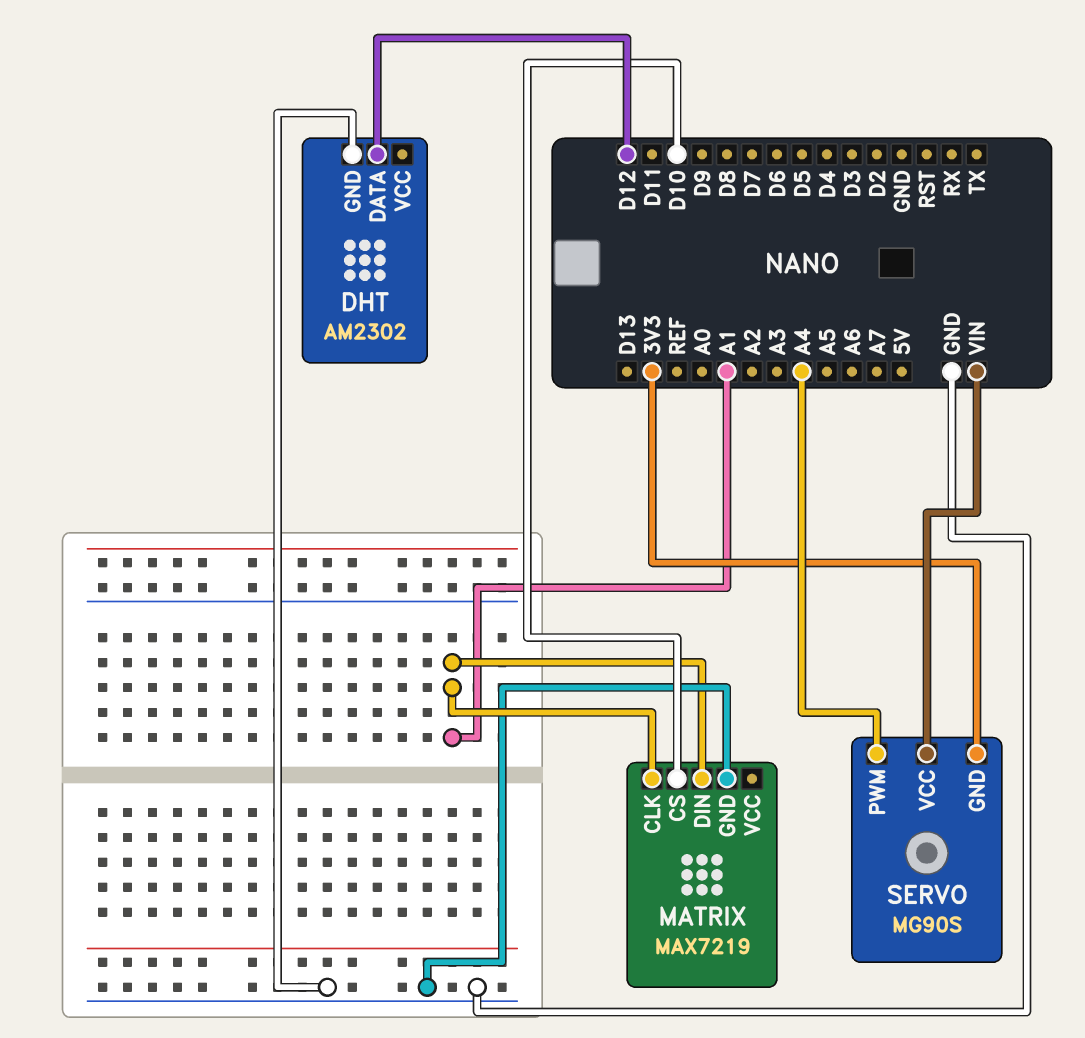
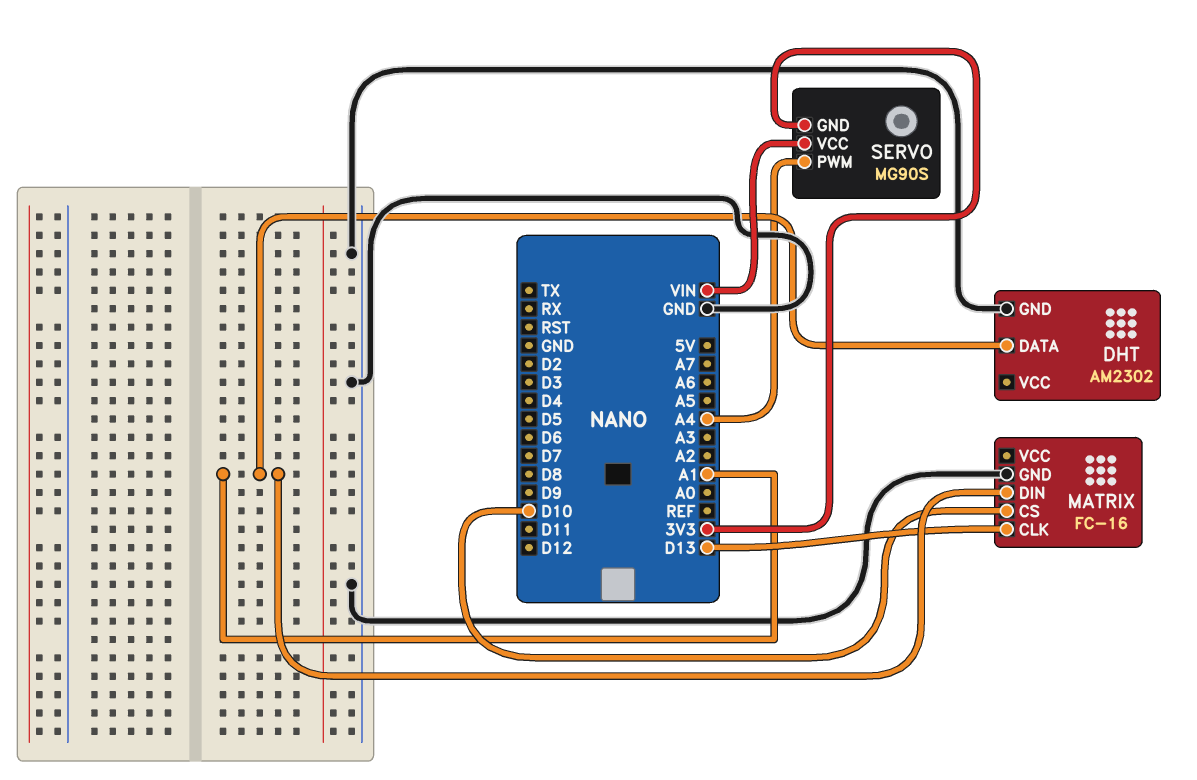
DHT pin DATA: D12 -> A1
MATRIX: MAX7219 -> FC-16
MATRIX pin CLK: A1 -> D13

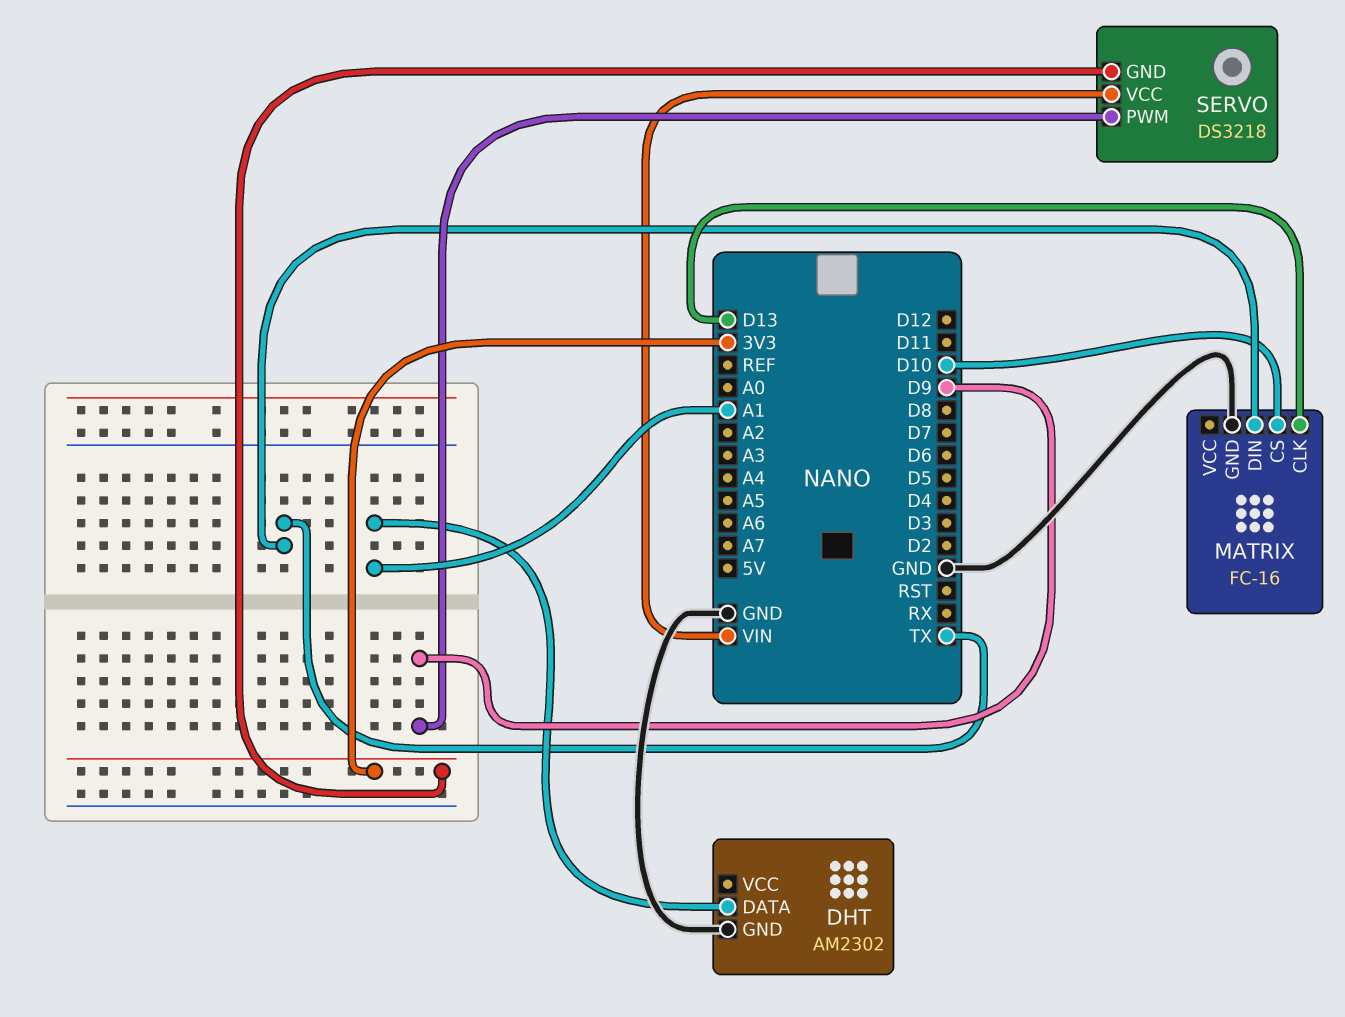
MATRIX pin DIN: A1 -> TX
SERVO: MG90S -> DS3218
SERVO pin PWM: A4 -> D9

